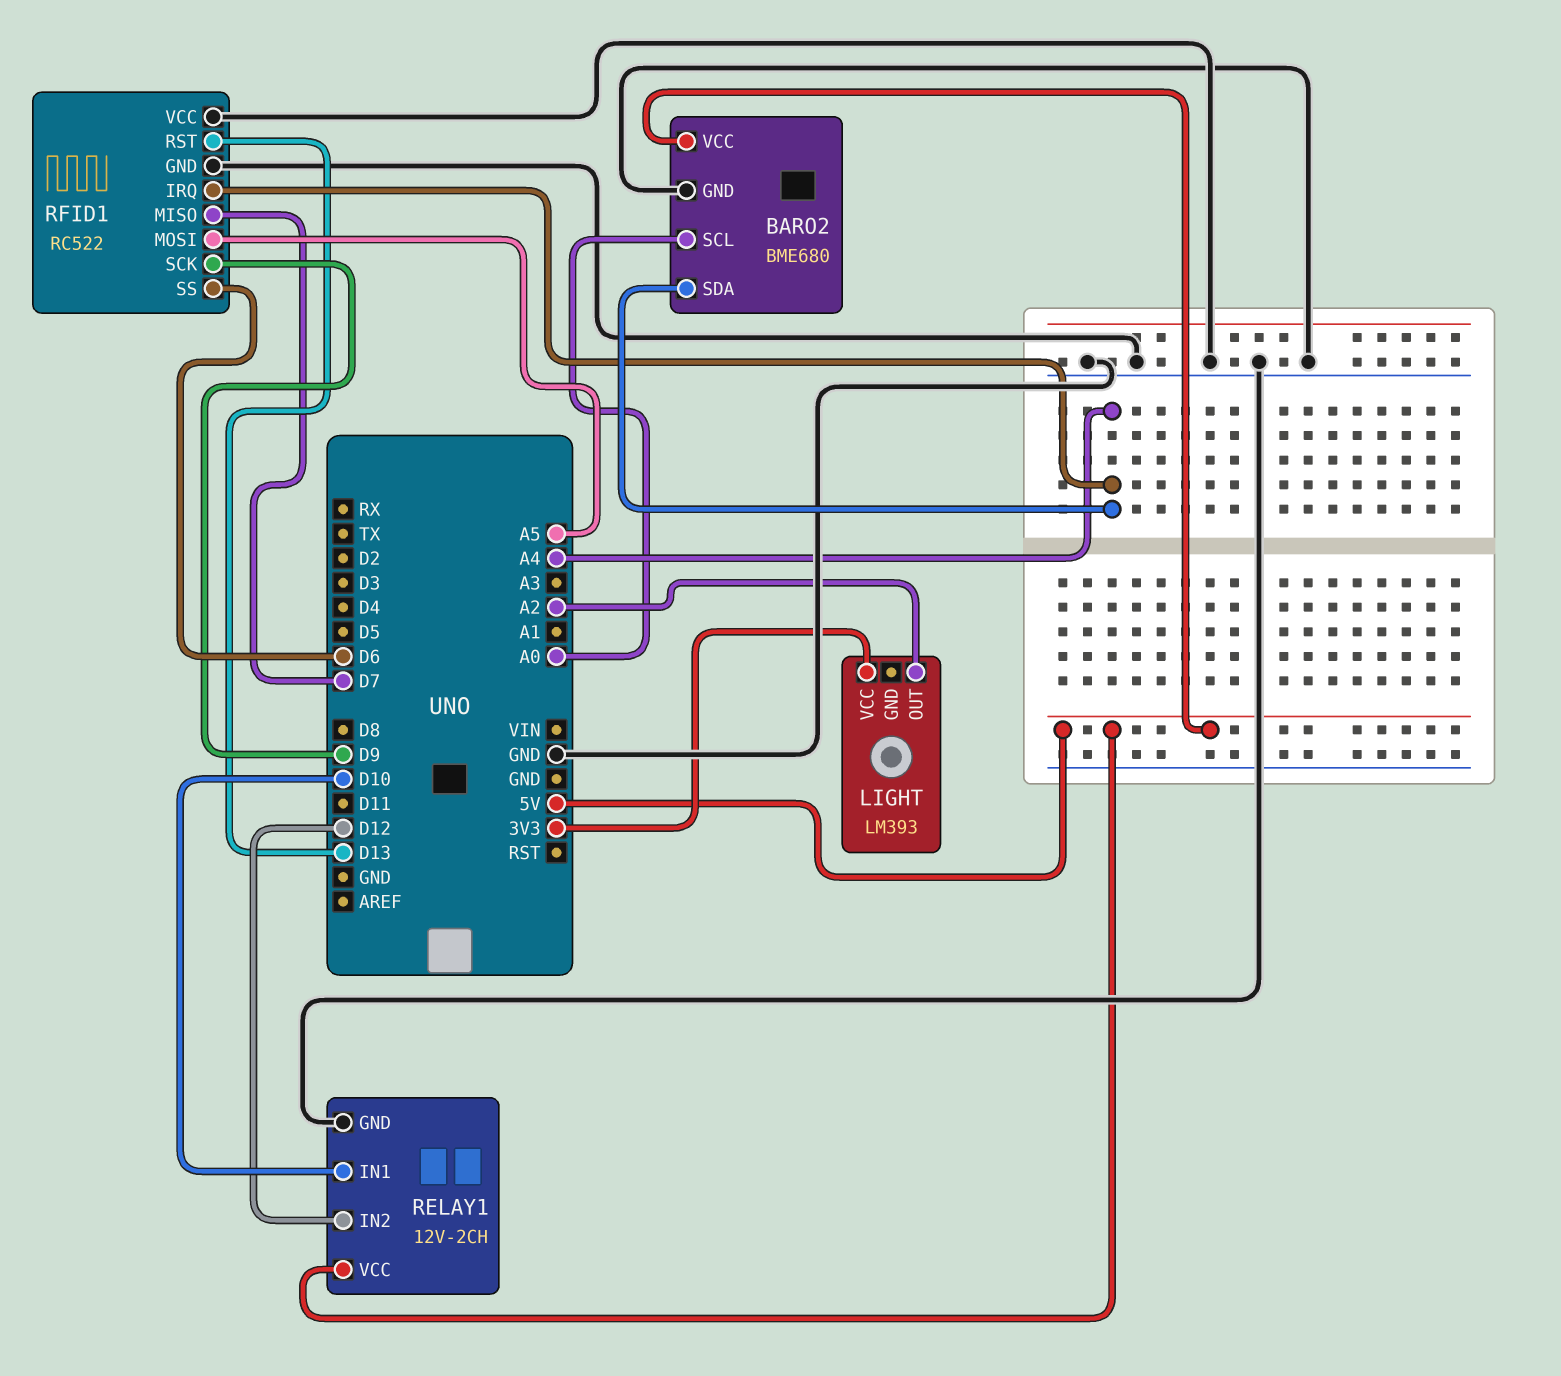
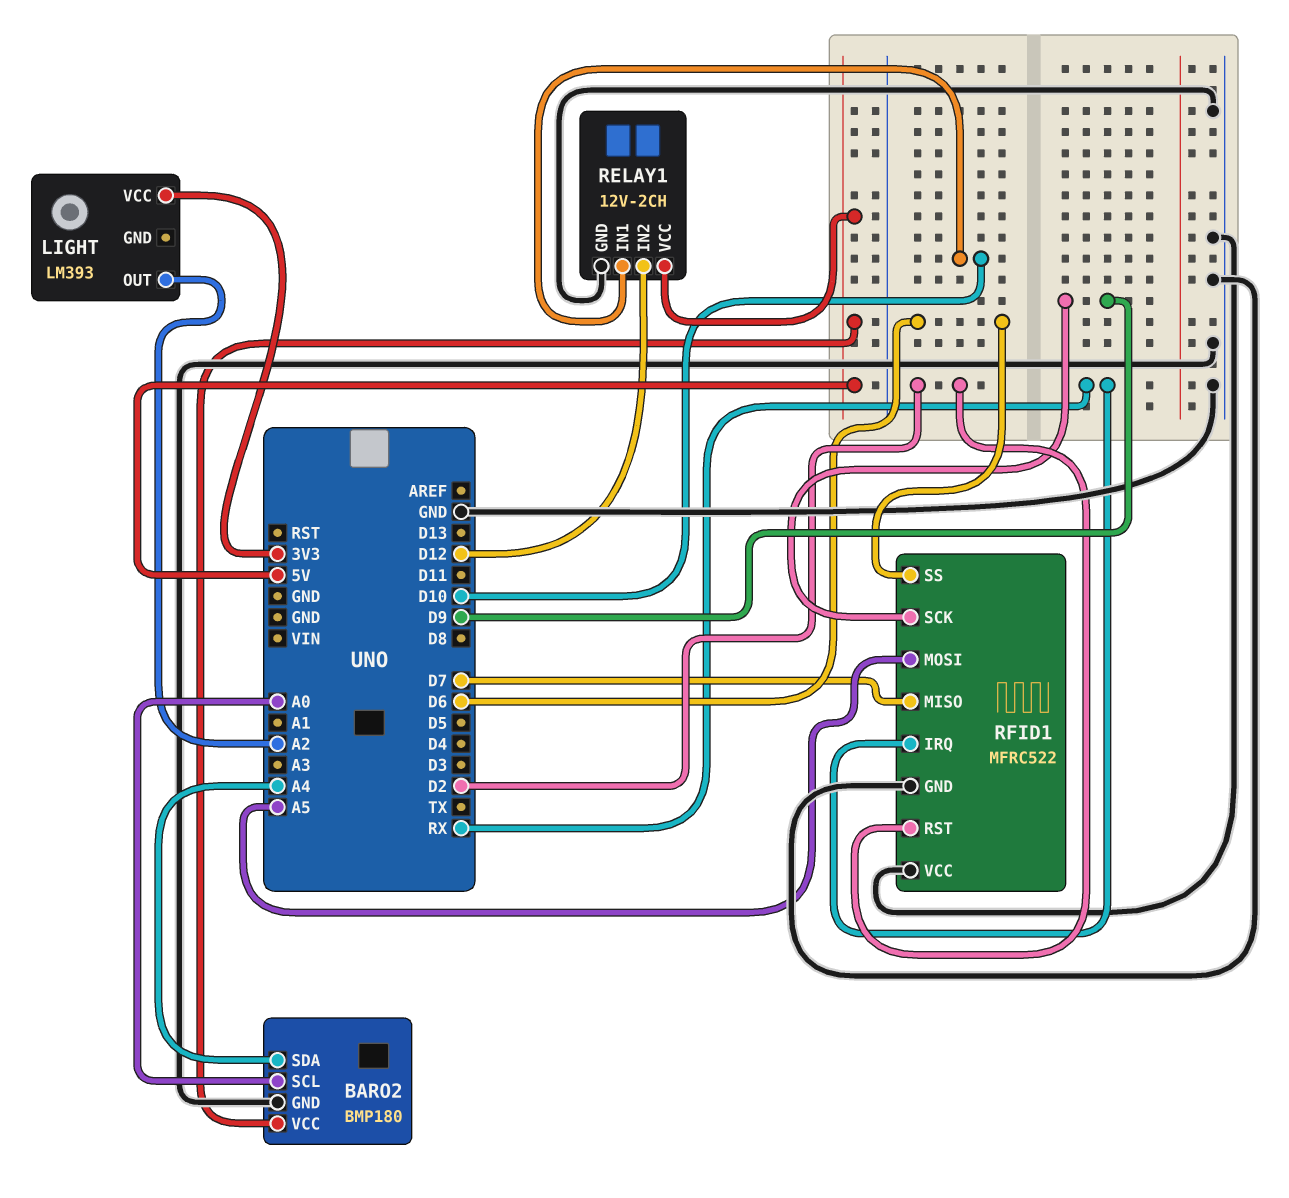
BARO2: BME680 -> BMP180
RFID1: RC522 -> MFRC522
RFID1 pin IRQ: A4 -> RX
RFID1 pin RST: D13 -> D2

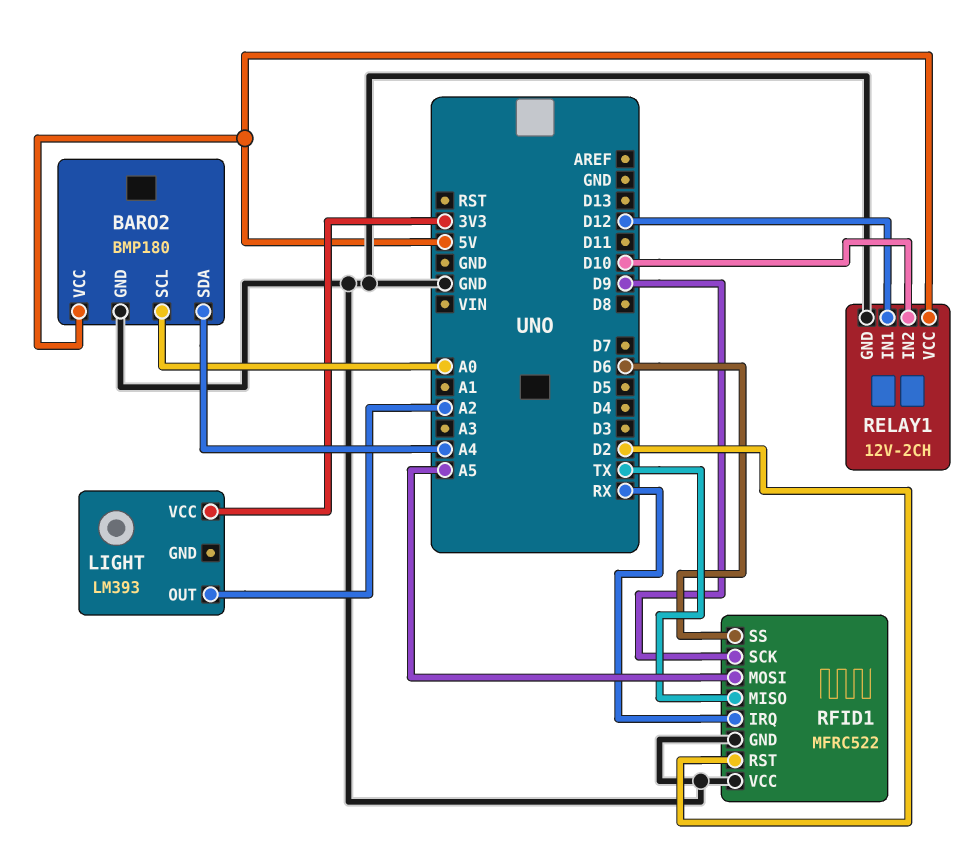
RELAY1 pin IN1: D10 -> D12
RELAY1 pin IN2: D12 -> D10
RFID1 pin MISO: D7 -> TX

